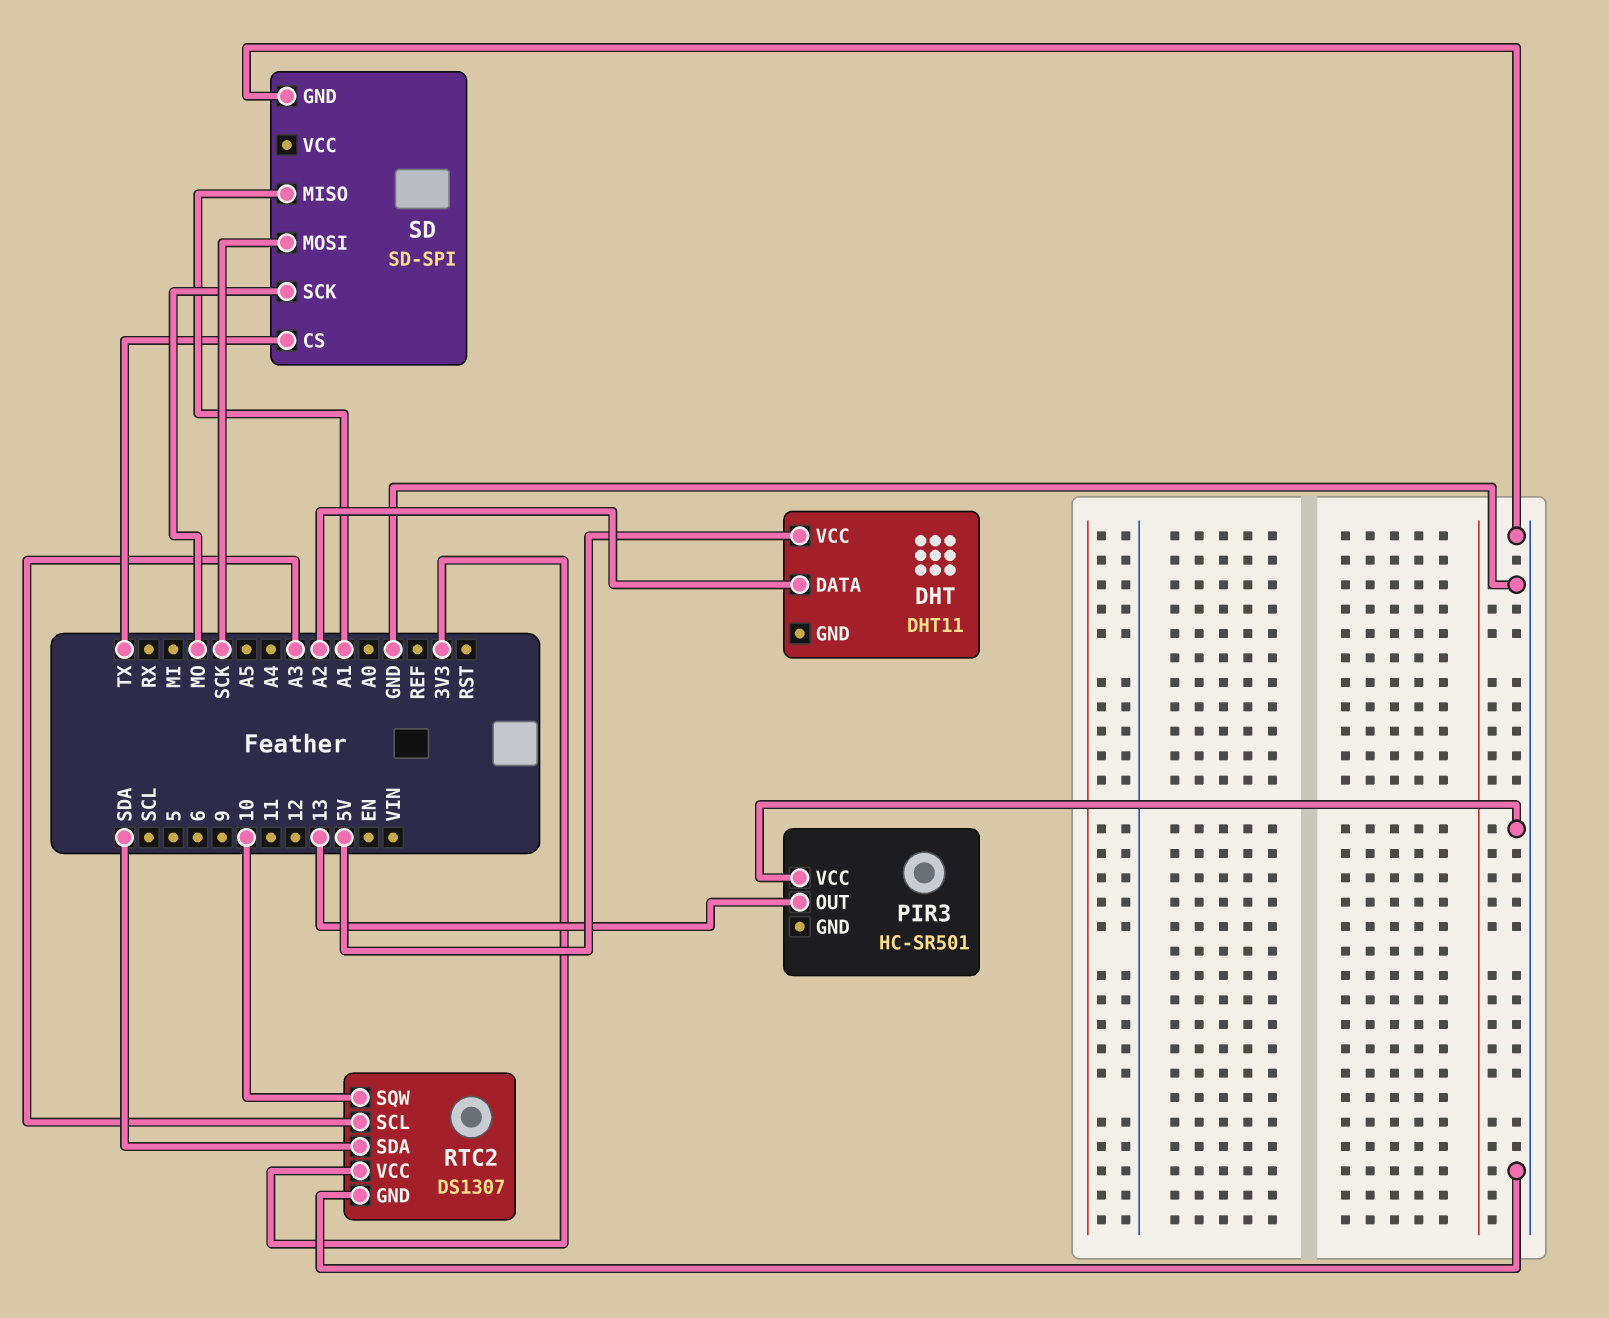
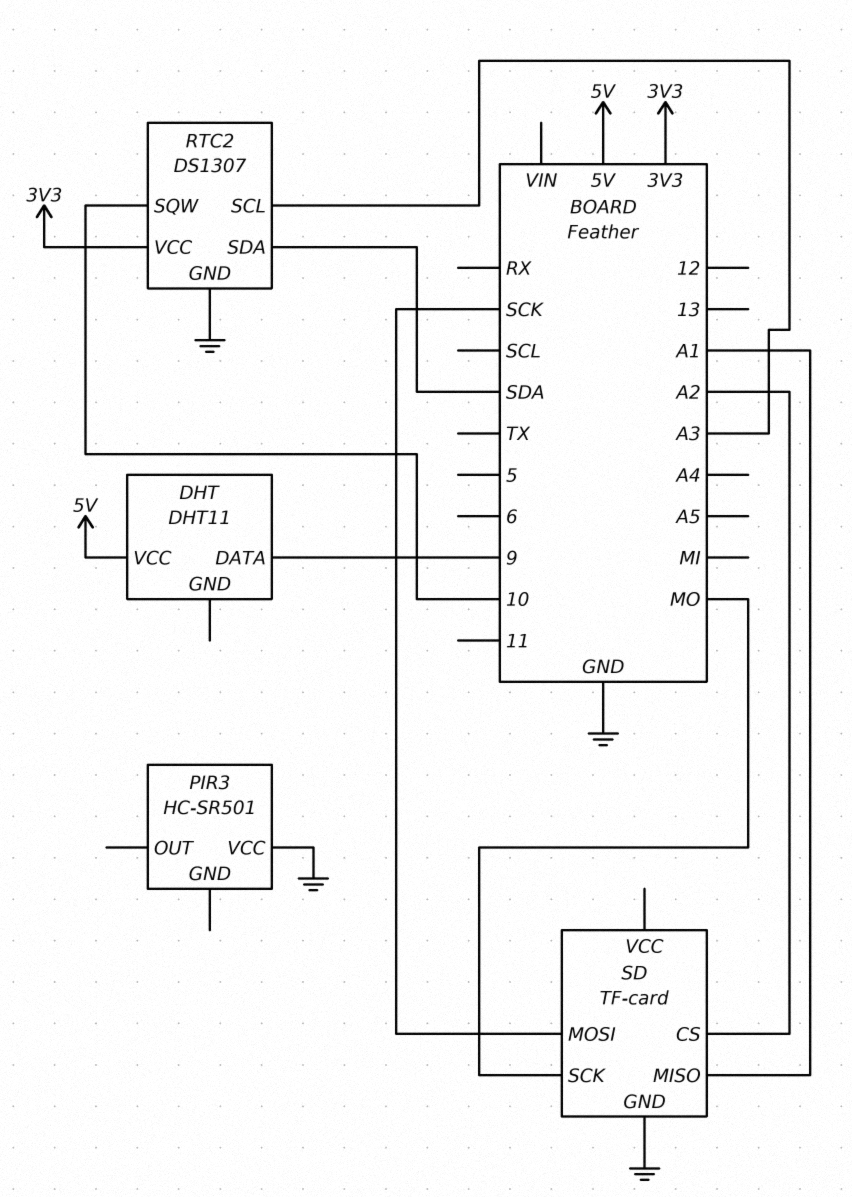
DHT pin DATA: A2 -> 9
PIR3 pin OUT: 13 -> none
SD: SD-SPI -> TF-card
SD pin CS: TX -> A2

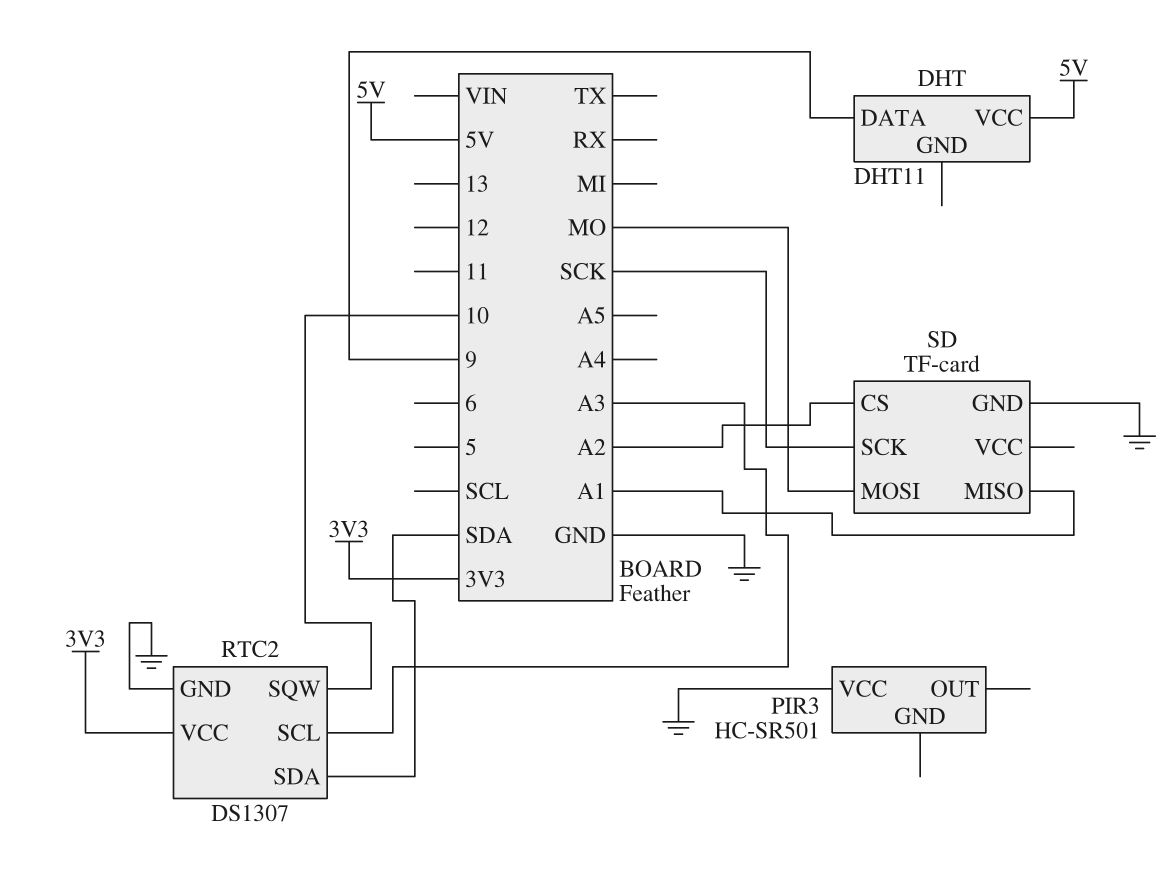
SD pin MOSI: SCK -> MO
SD pin SCK: MO -> SCK

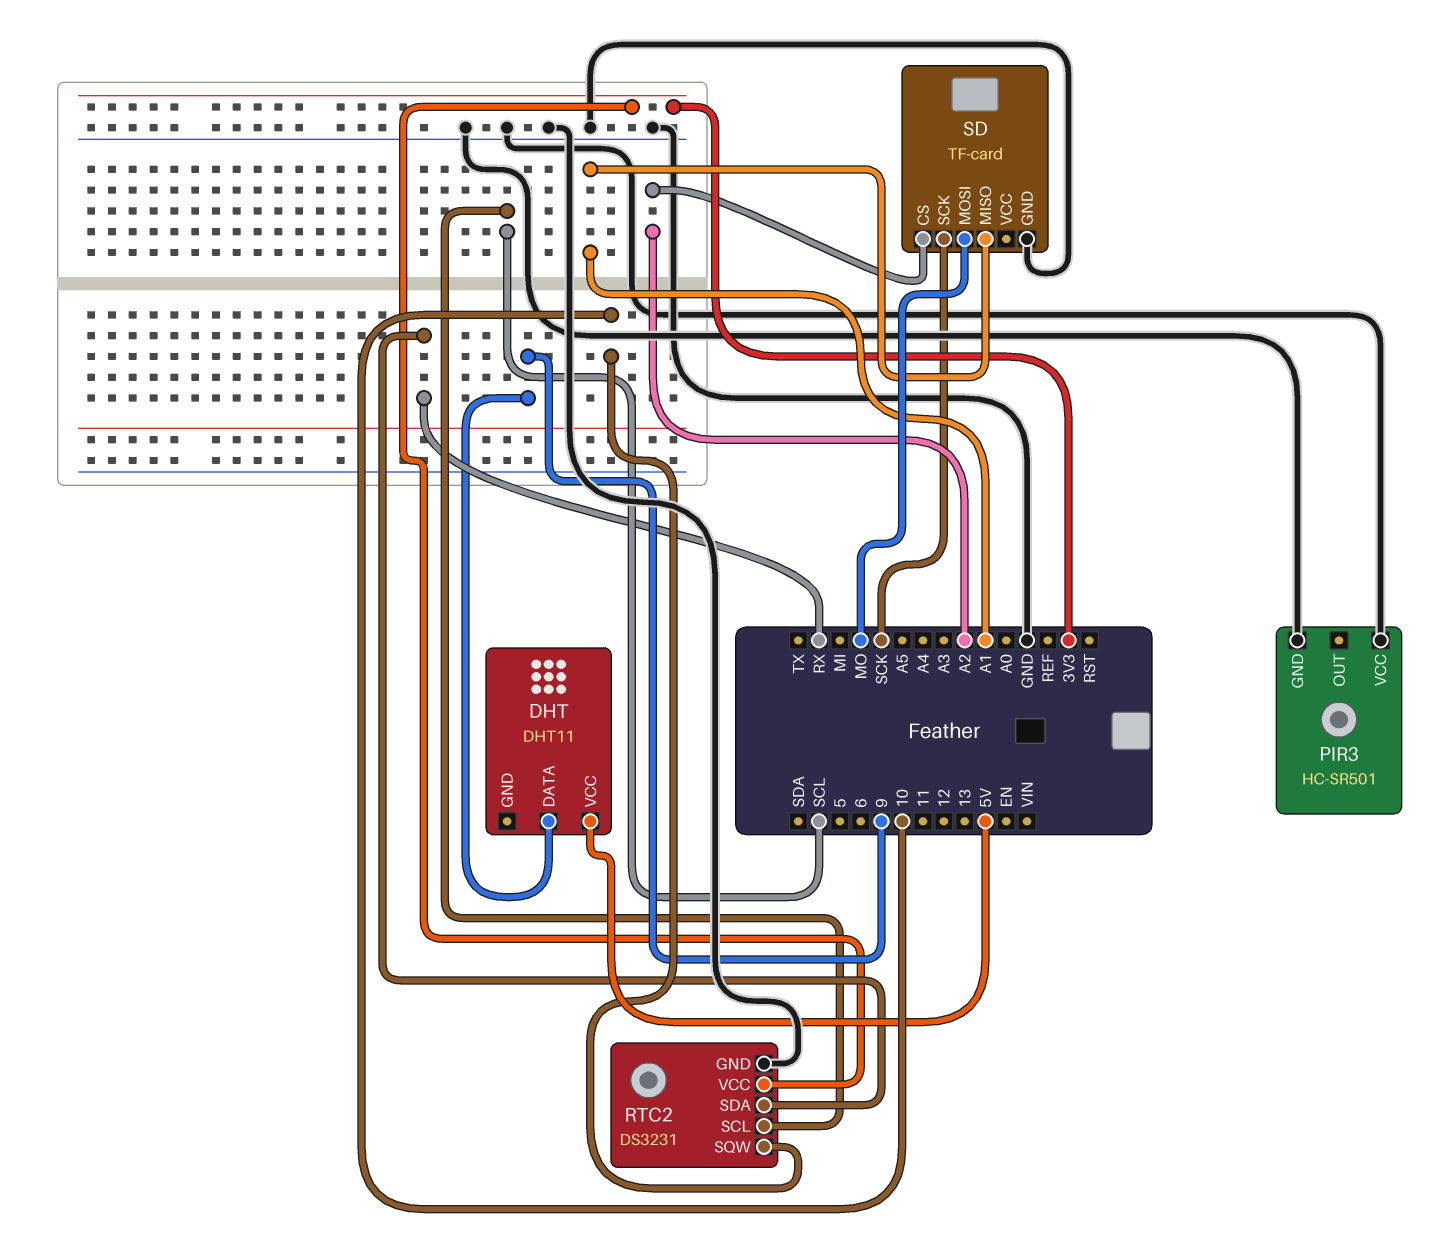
PIR3 pin GND: none -> GND
RTC2: DS1307 -> DS3231
RTC2 pin SCL: A3 -> SCL
RTC2 pin SDA: SDA -> RX

